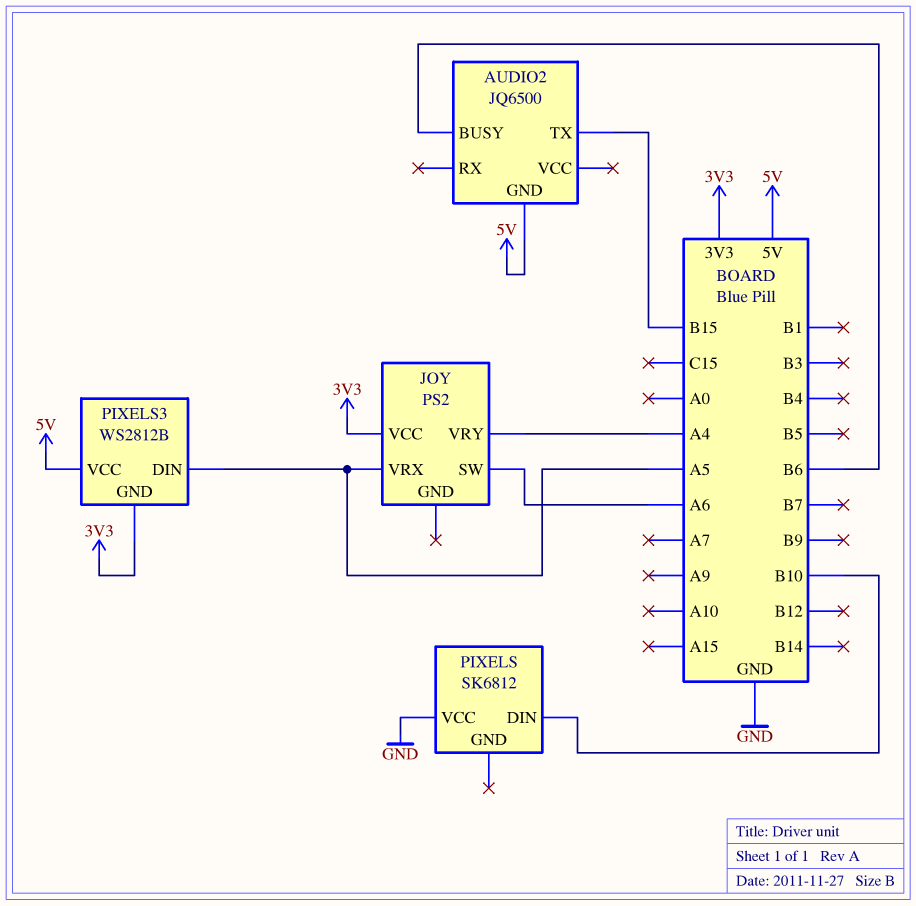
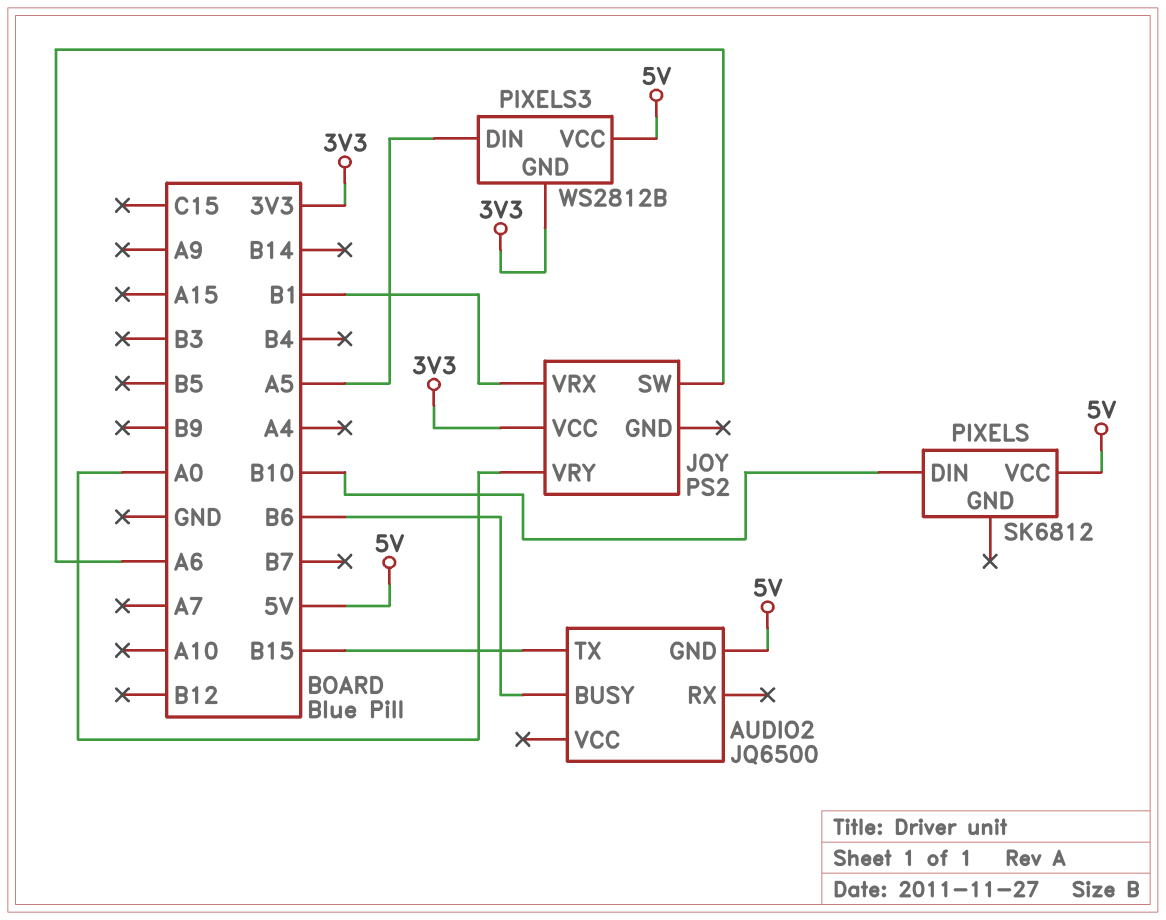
JOY pin VRX: A5 -> B1
JOY pin VRY: A4 -> A0
PIXELS pin VCC: GND -> 5V

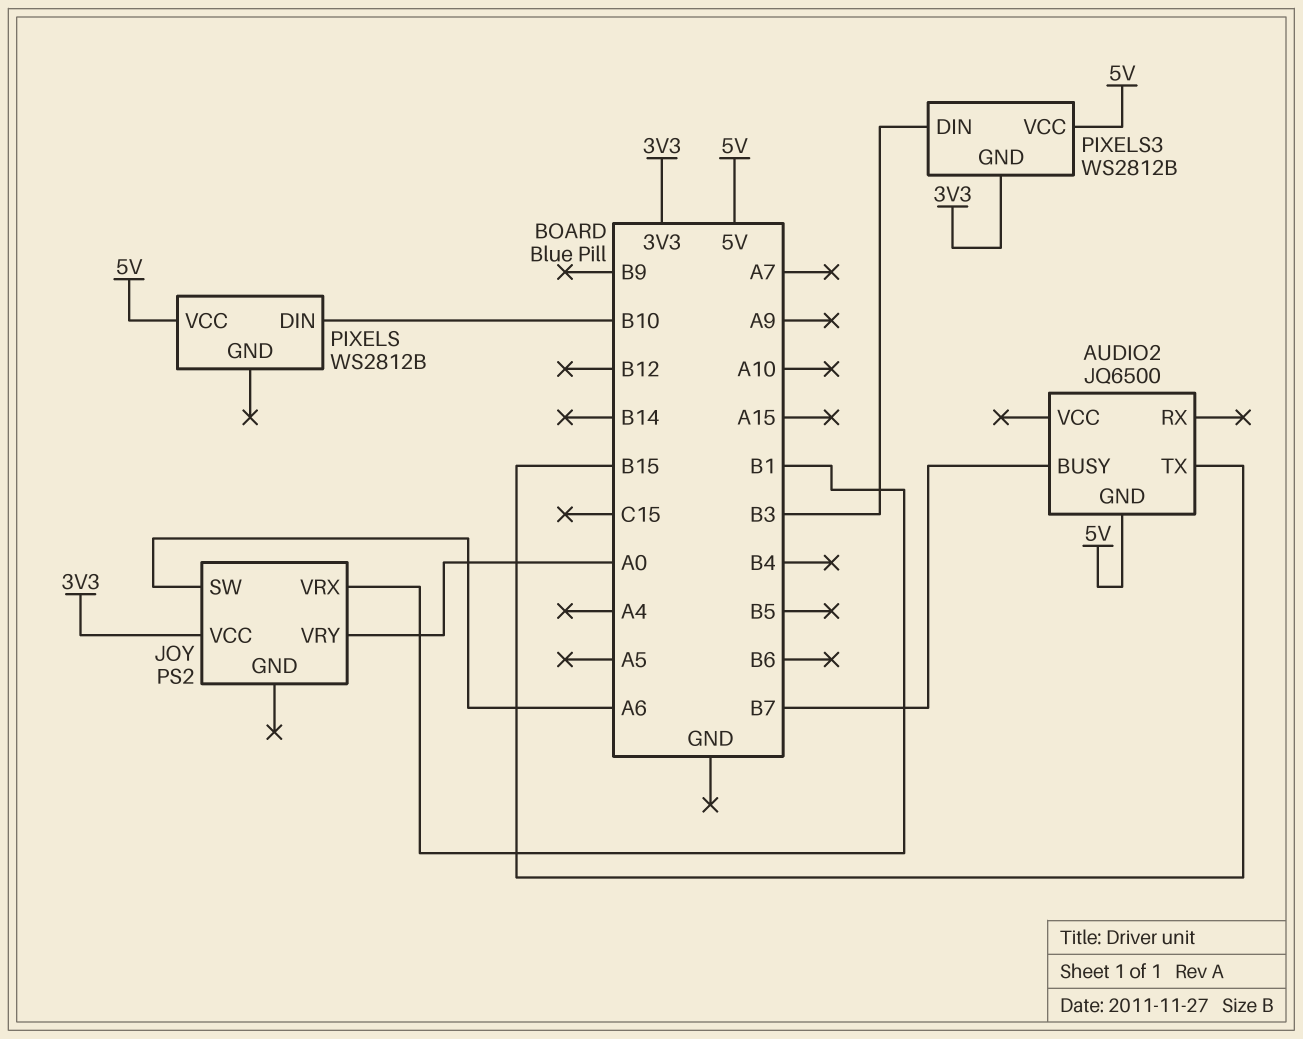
AUDIO2 pin BUSY: B6 -> B7
PIXELS: SK6812 -> WS2812B
PIXELS3 pin DIN: A5 -> B3

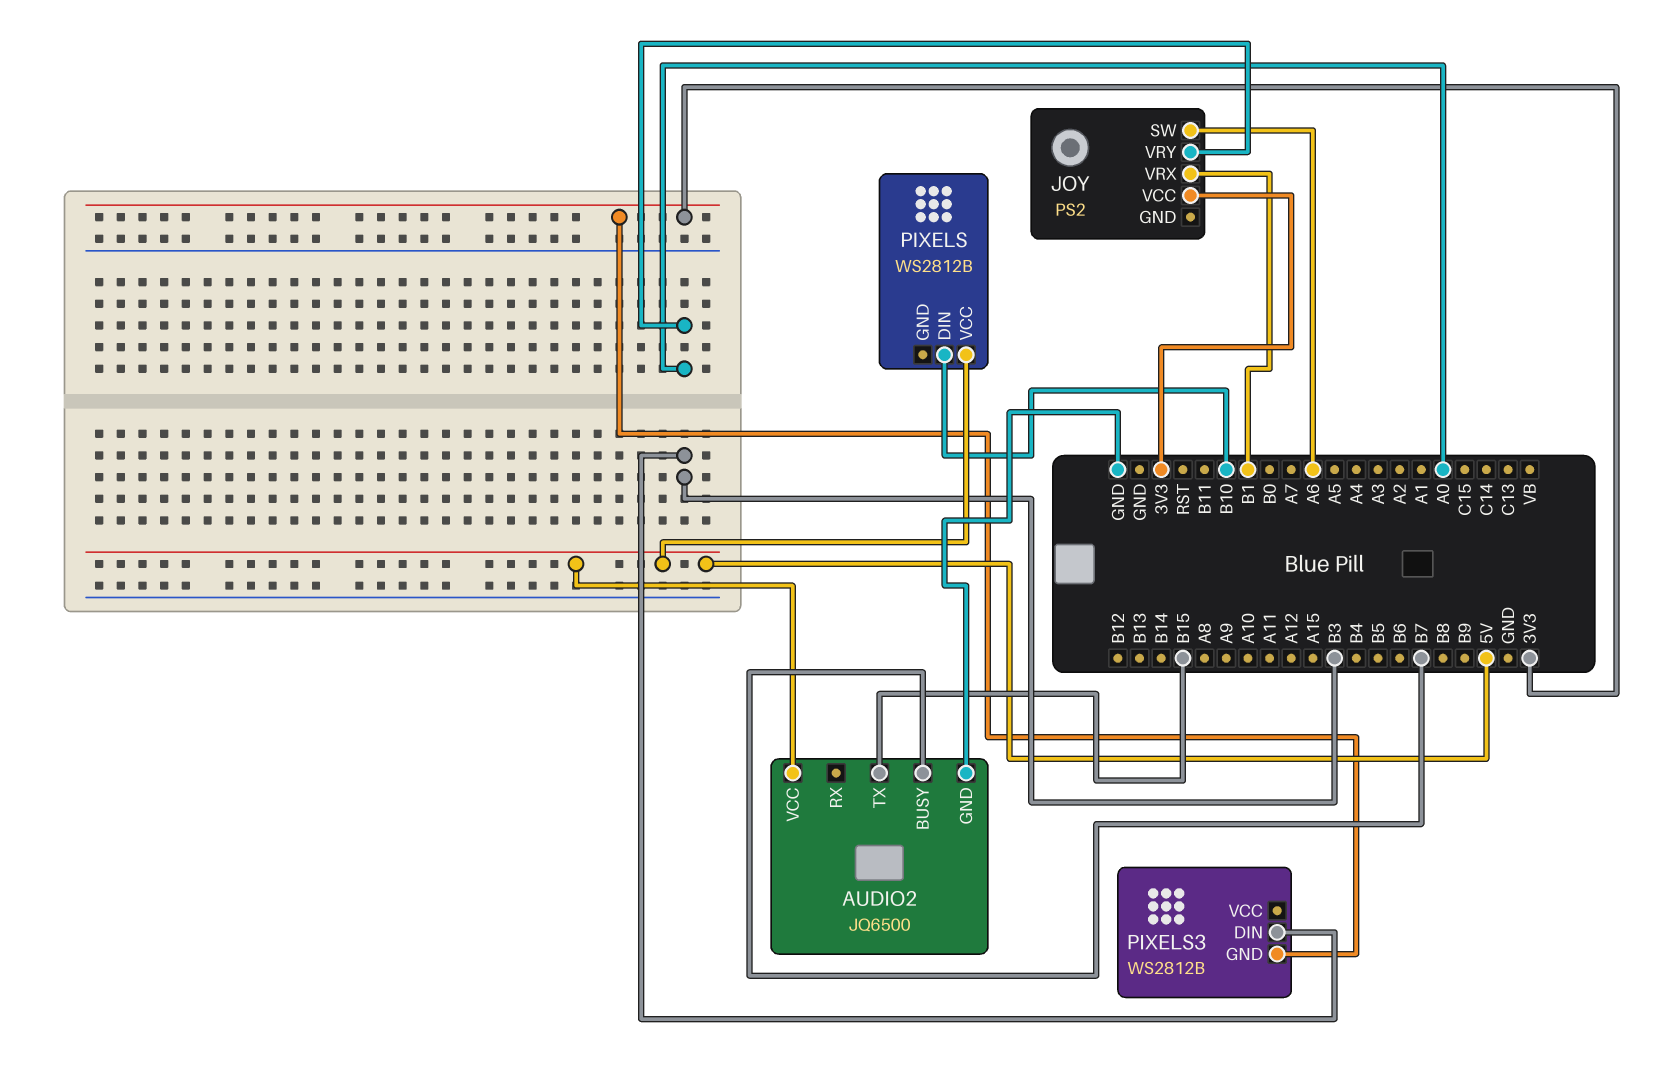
AUDIO2 pin GND: 5V -> GND
AUDIO2 pin VCC: none -> 5V
PIXELS3 pin VCC: 5V -> none

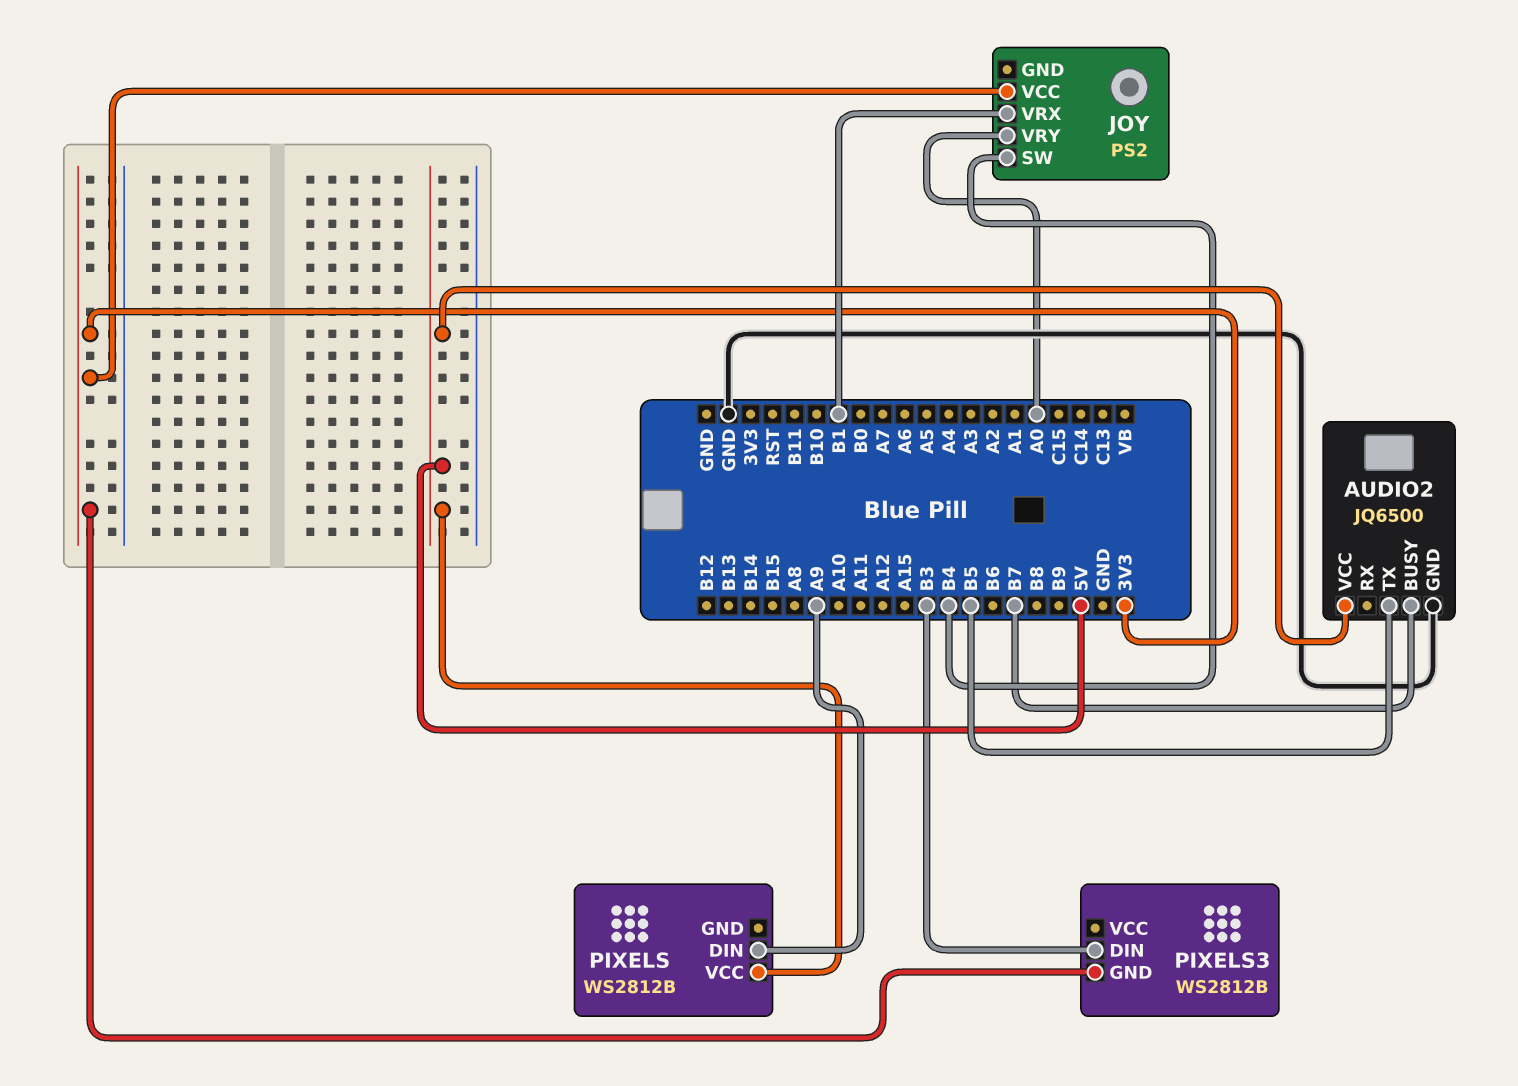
AUDIO2 pin TX: B15 -> B5
JOY pin SW: A6 -> B4
PIXELS pin DIN: B10 -> A9

